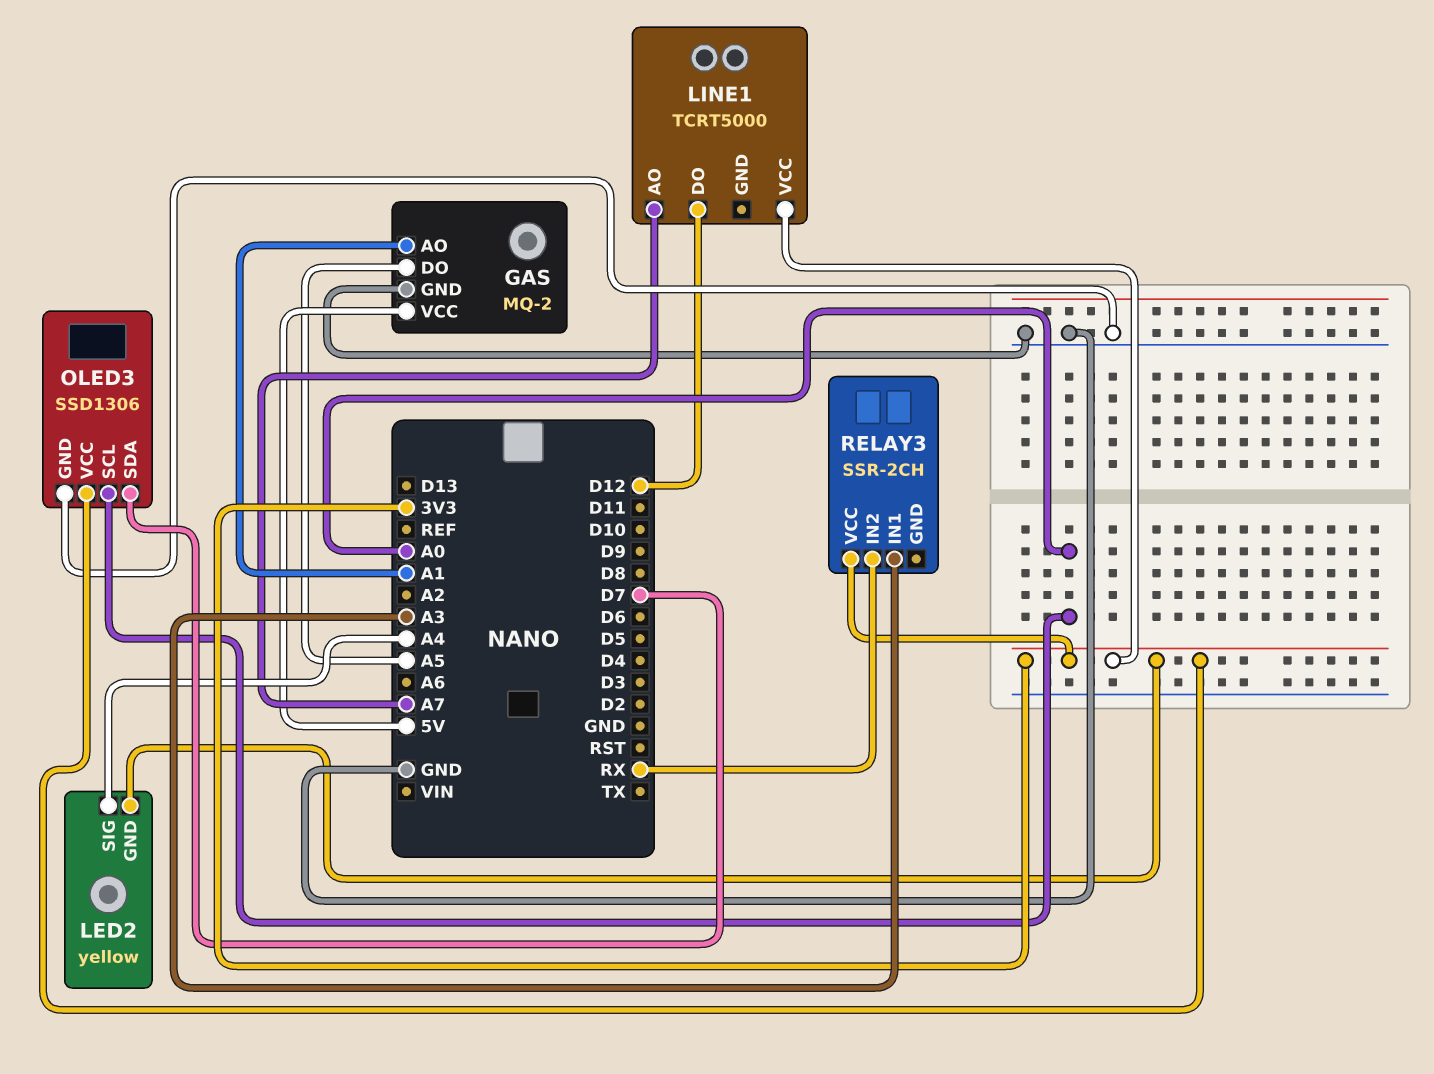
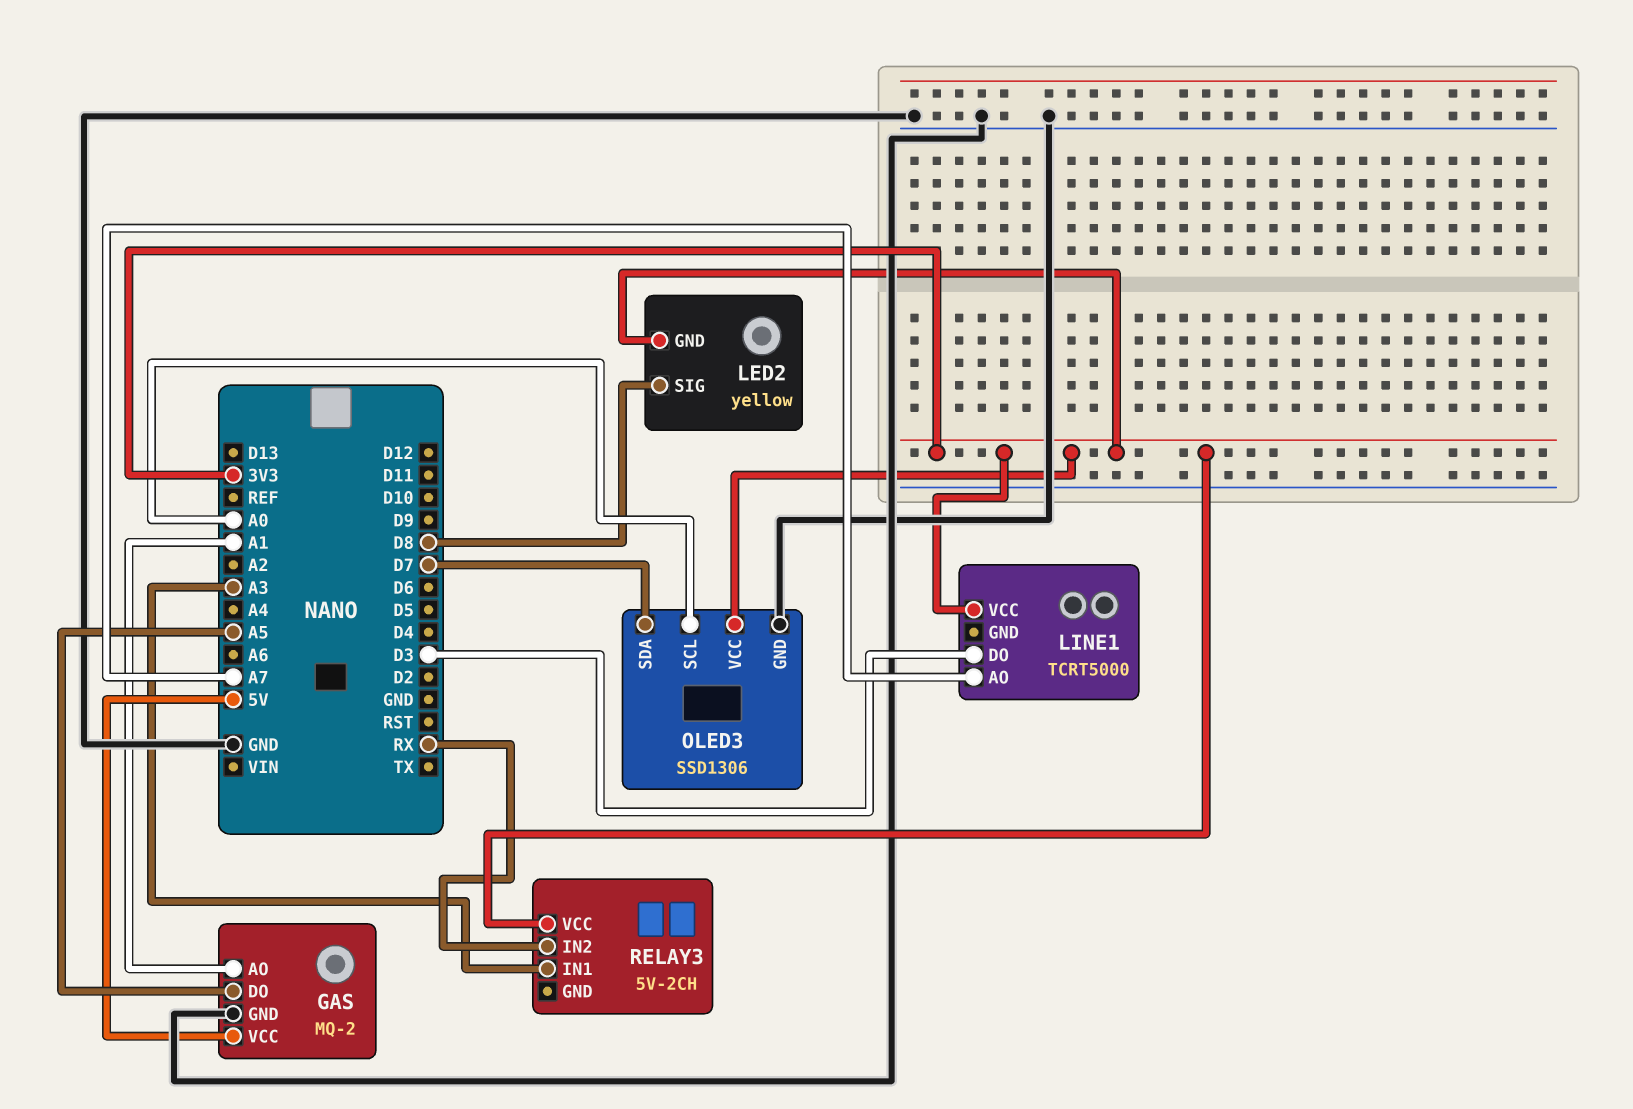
LED2 pin SIG: A4 -> D8
LINE1 pin DO: D12 -> D3
RELAY3: SSR-2CH -> 5V-2CH

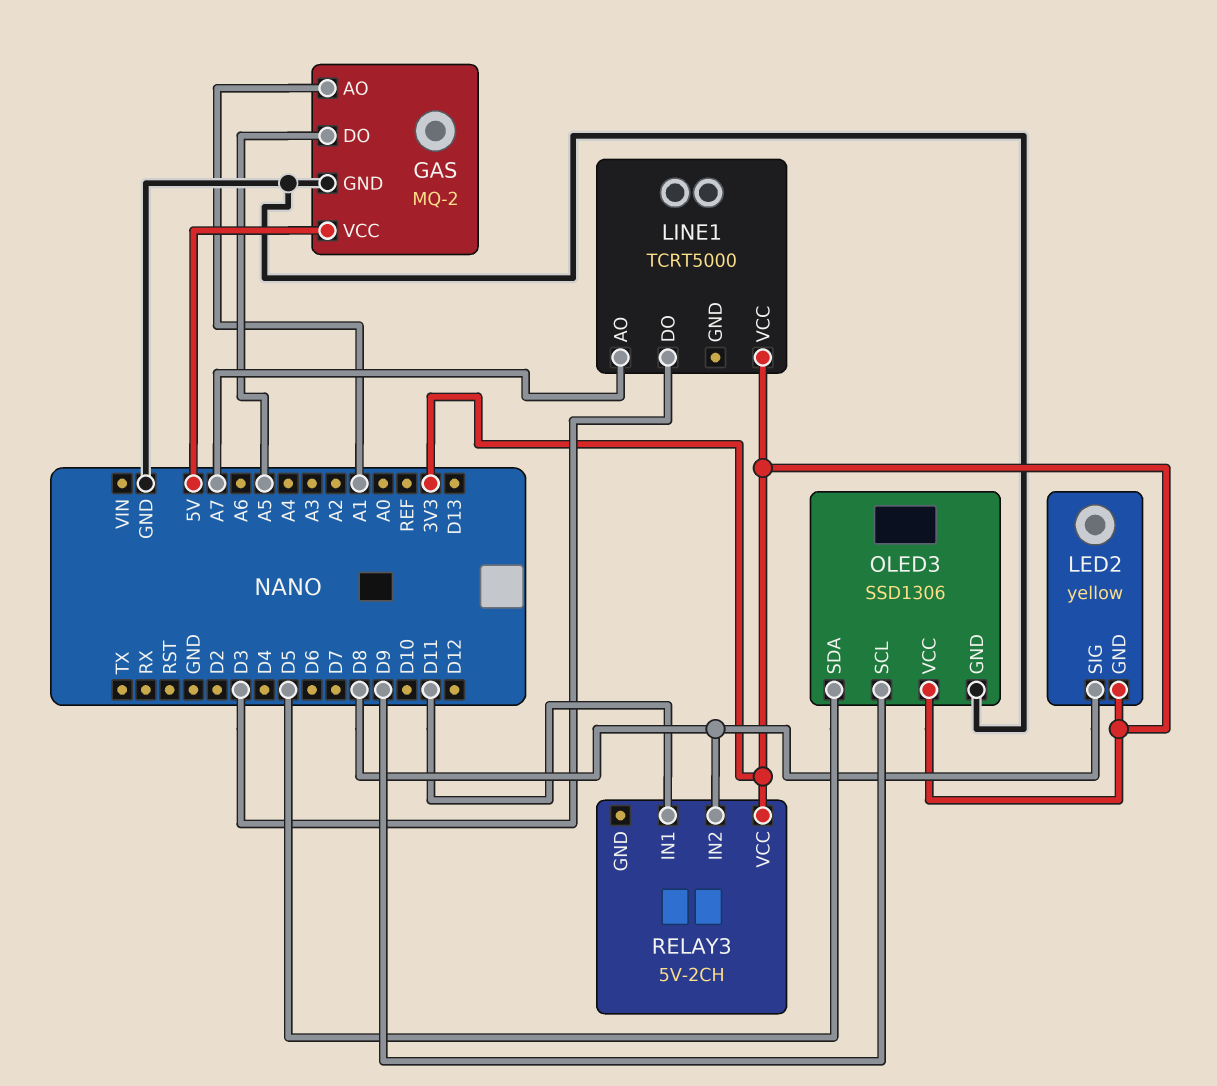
OLED3 pin SCL: A0 -> D9
OLED3 pin SDA: D7 -> D5
RELAY3 pin IN1: A3 -> D11
RELAY3 pin IN2: RX -> D8

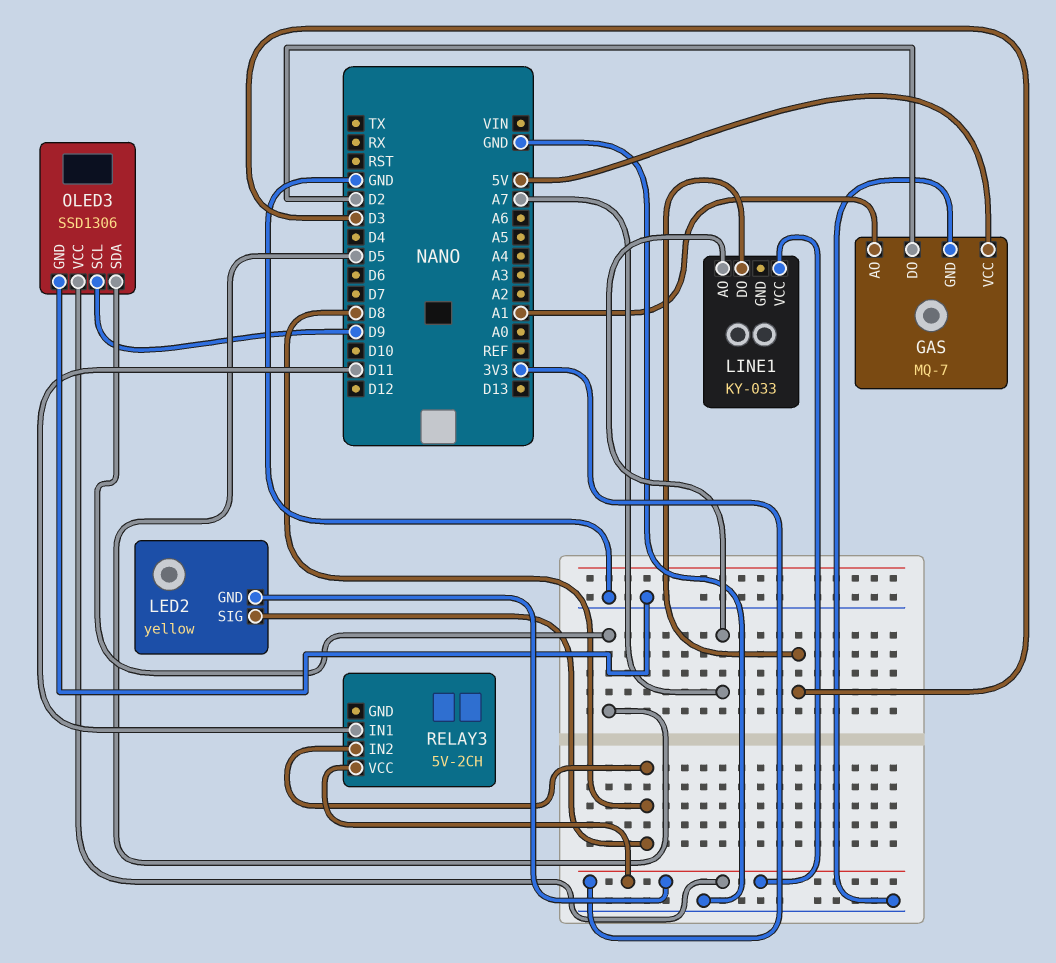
GAS: MQ-2 -> MQ-7
GAS pin DO: A5 -> D2
LINE1: TCRT5000 -> KY-033

